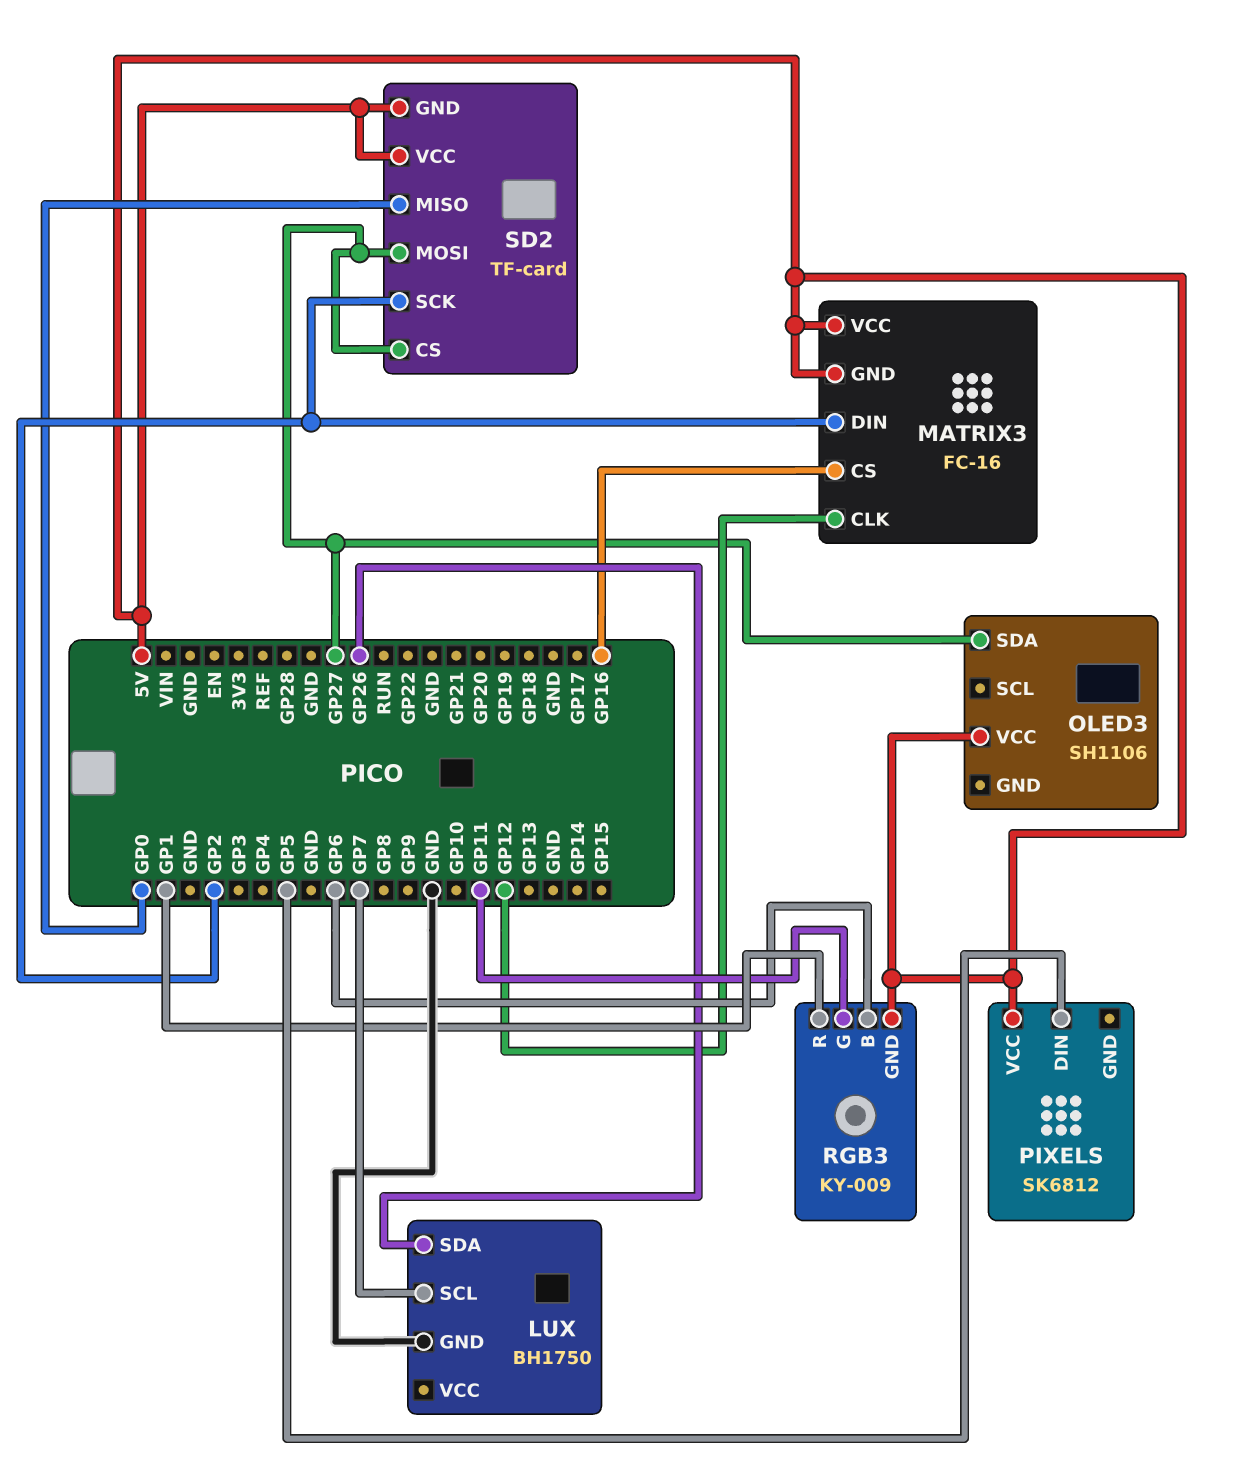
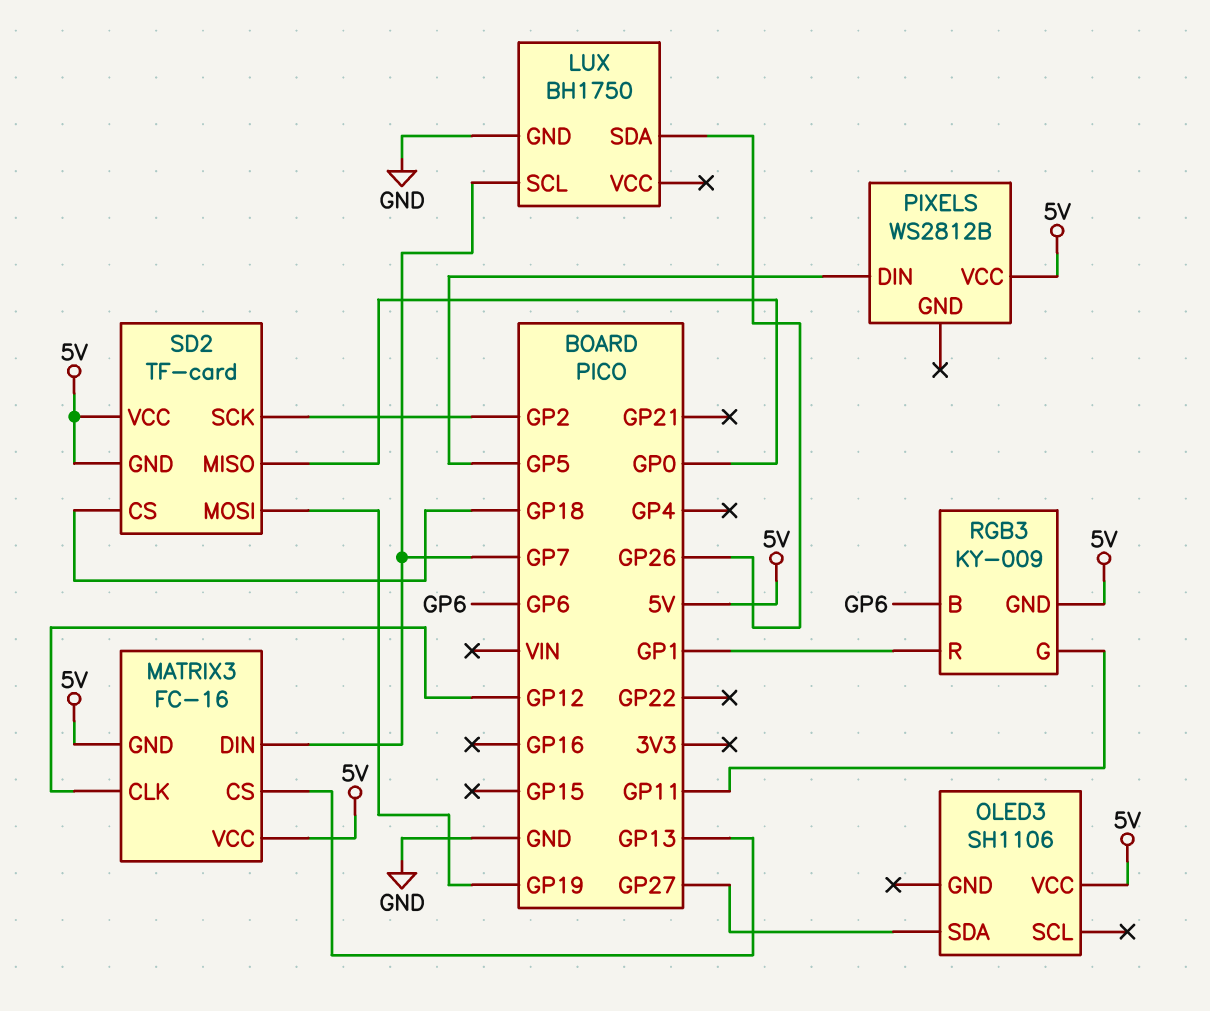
MATRIX3 pin CS: GP16 -> GP13
MATRIX3 pin DIN: GP2 -> GP7
PIXELS: SK6812 -> WS2812B
SD2 pin CS: GP27 -> GP18
SD2 pin MOSI: GP27 -> GP19

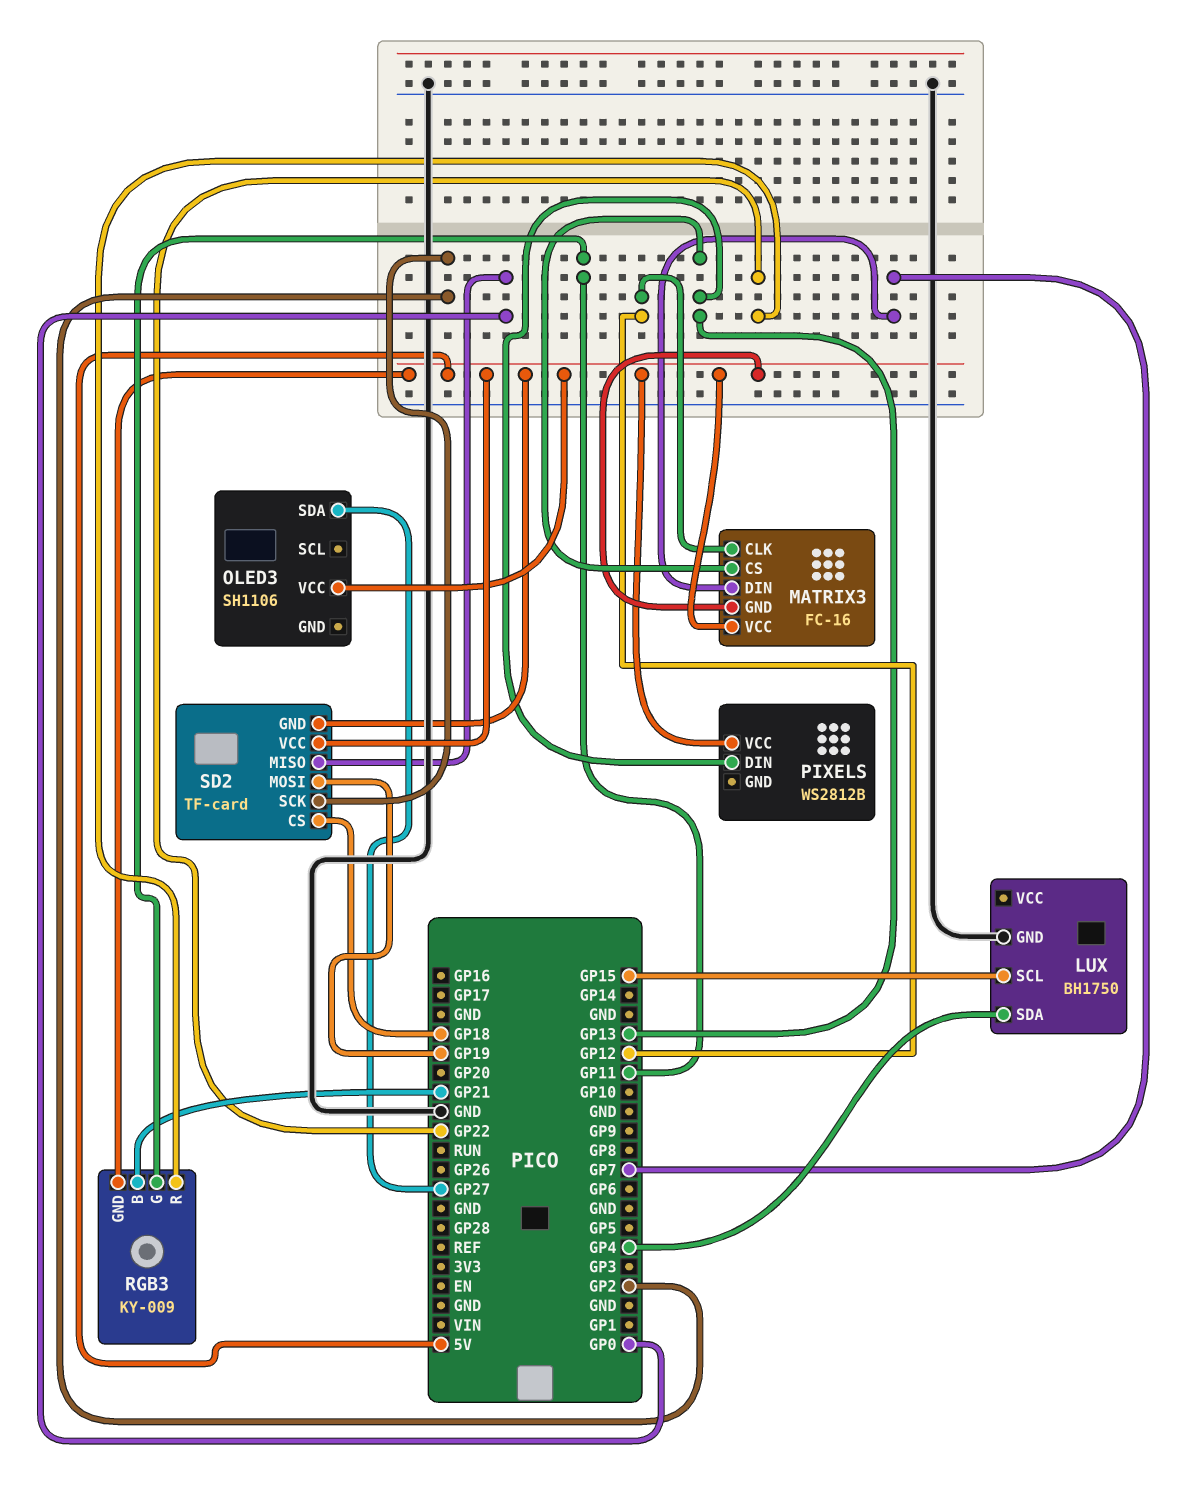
LUX pin SCL: GP7 -> GP15
LUX pin SDA: GP26 -> GP4
PIXELS pin DIN: GP5 -> GP13
RGB3 pin B: GP6 -> GP21
RGB3 pin R: GP1 -> GP22

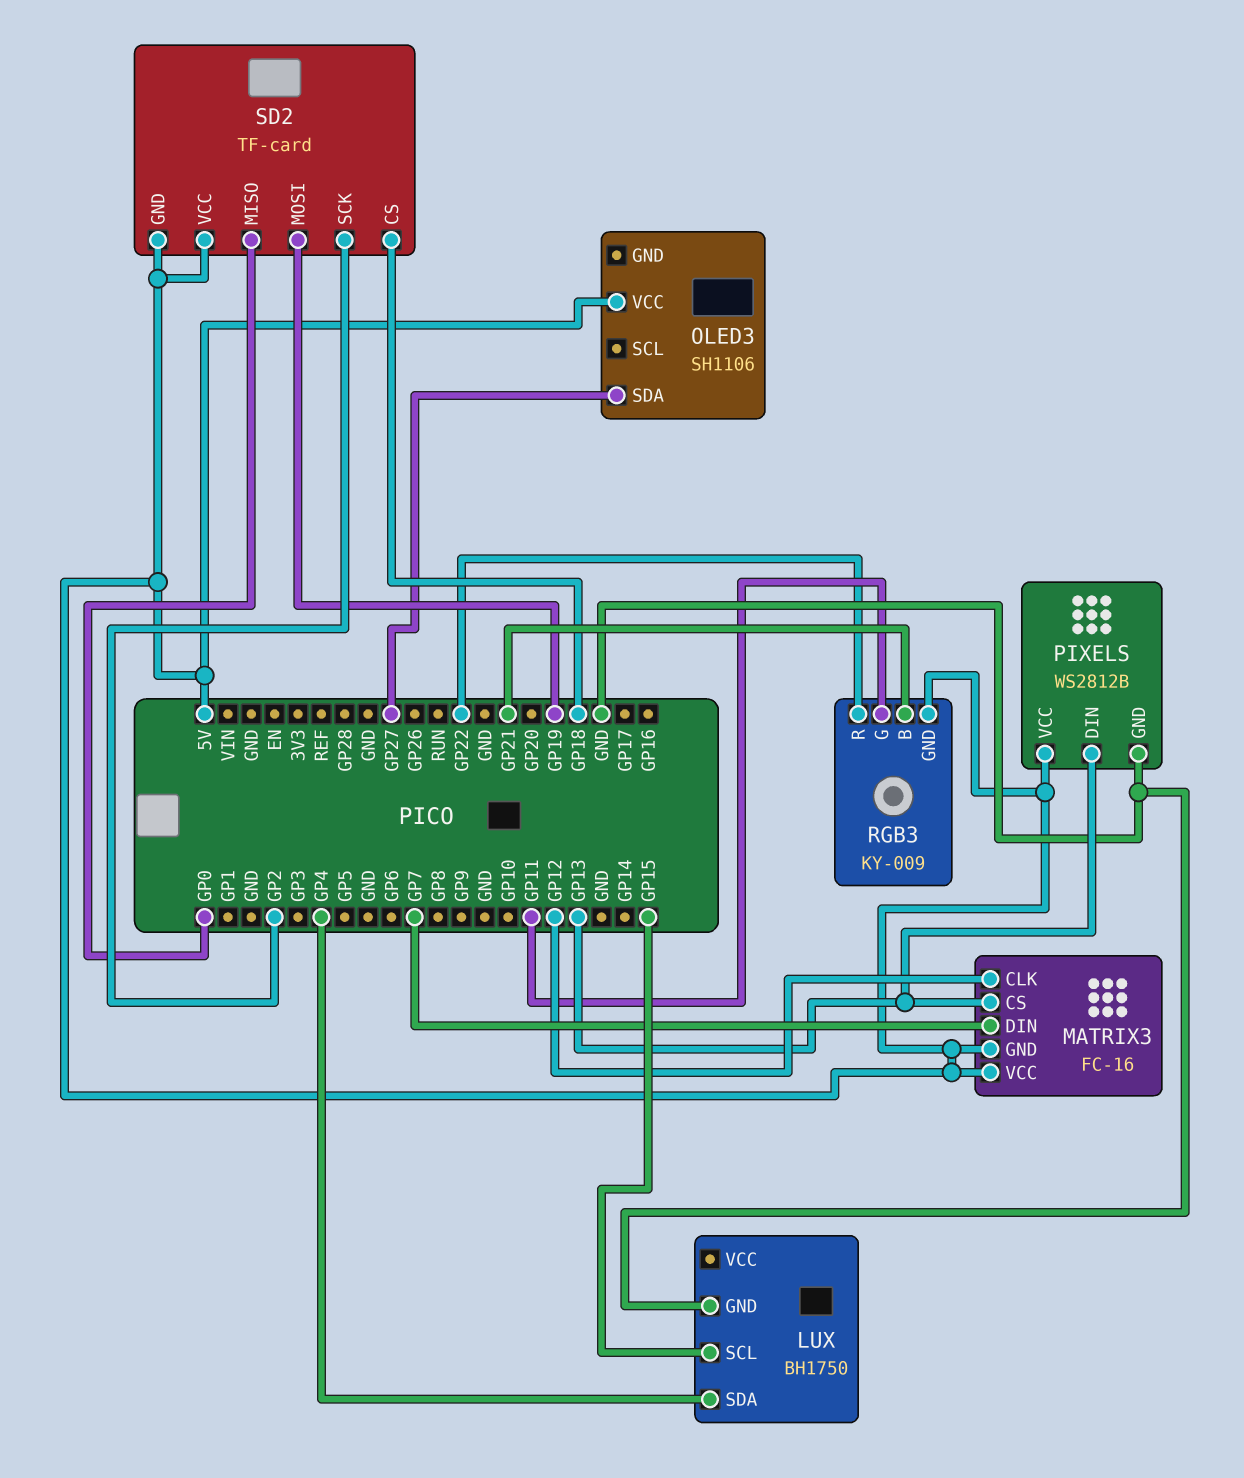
PIXELS pin GND: none -> GND

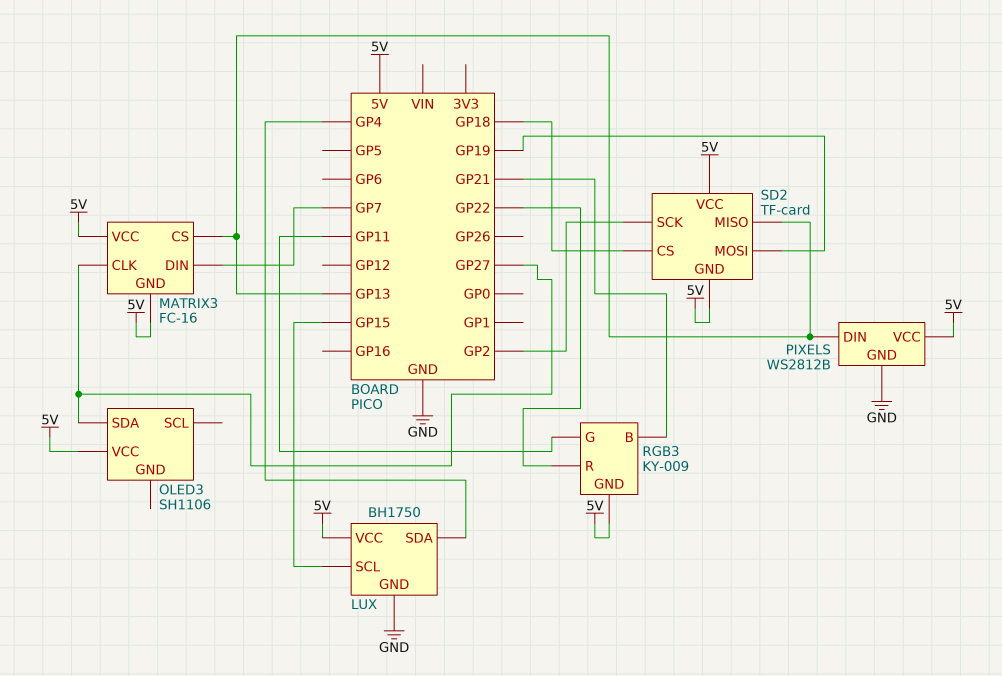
LUX pin VCC: none -> 5V
MATRIX3 pin CLK: GP12 -> GP27
SD2 pin MISO: GP0 -> GP13

